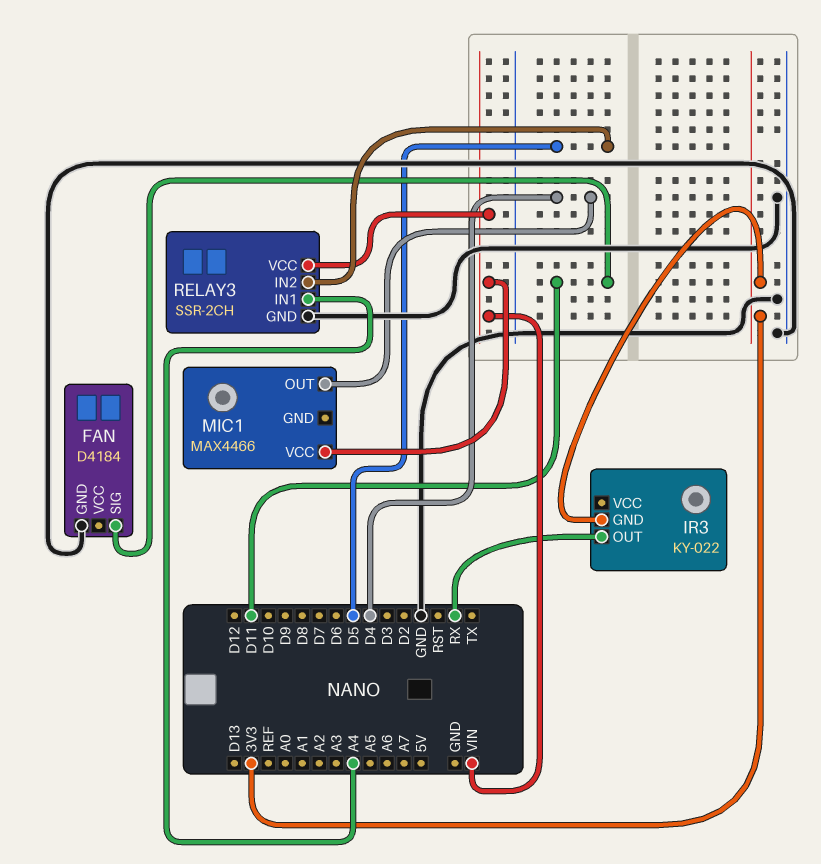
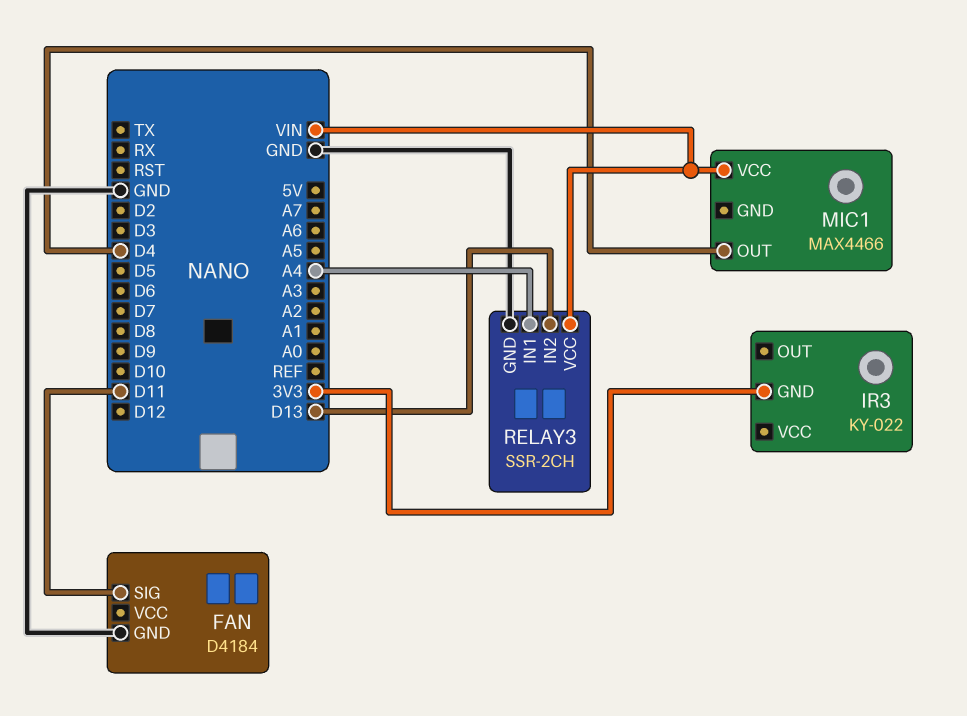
IR3 pin OUT: RX -> none
RELAY3 pin IN2: D5 -> D13

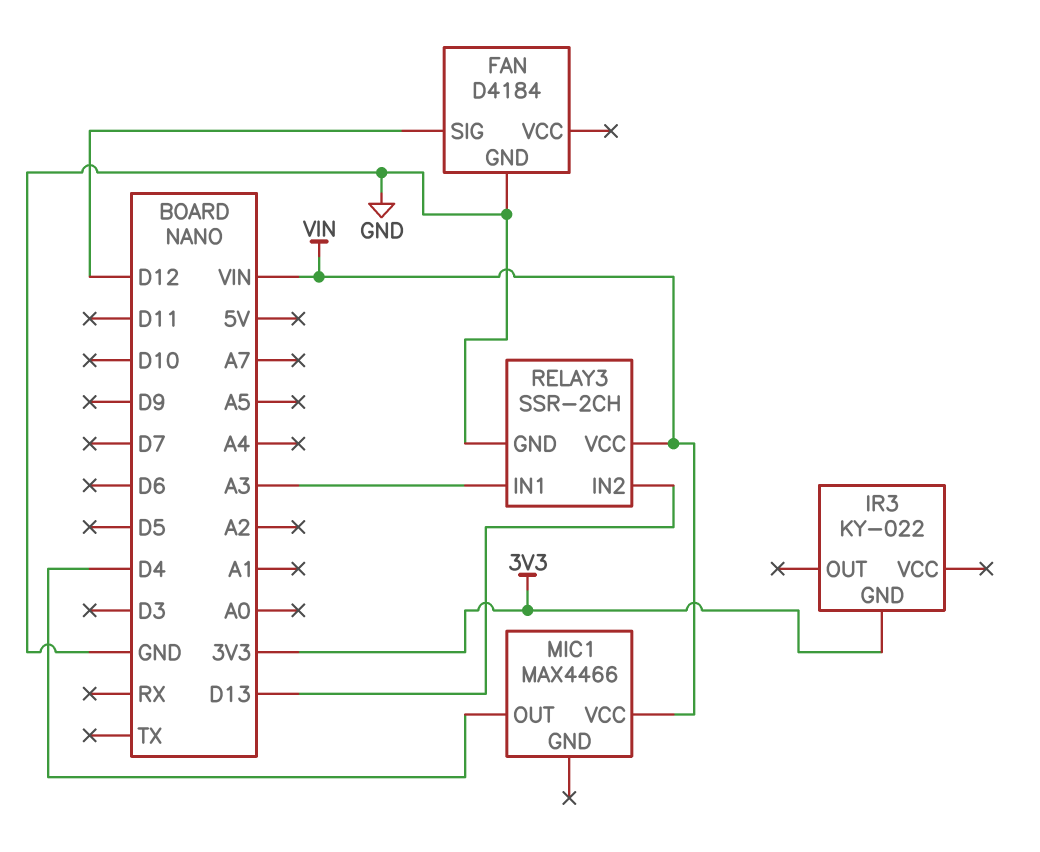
FAN pin SIG: D11 -> D12
RELAY3 pin IN1: A4 -> A3

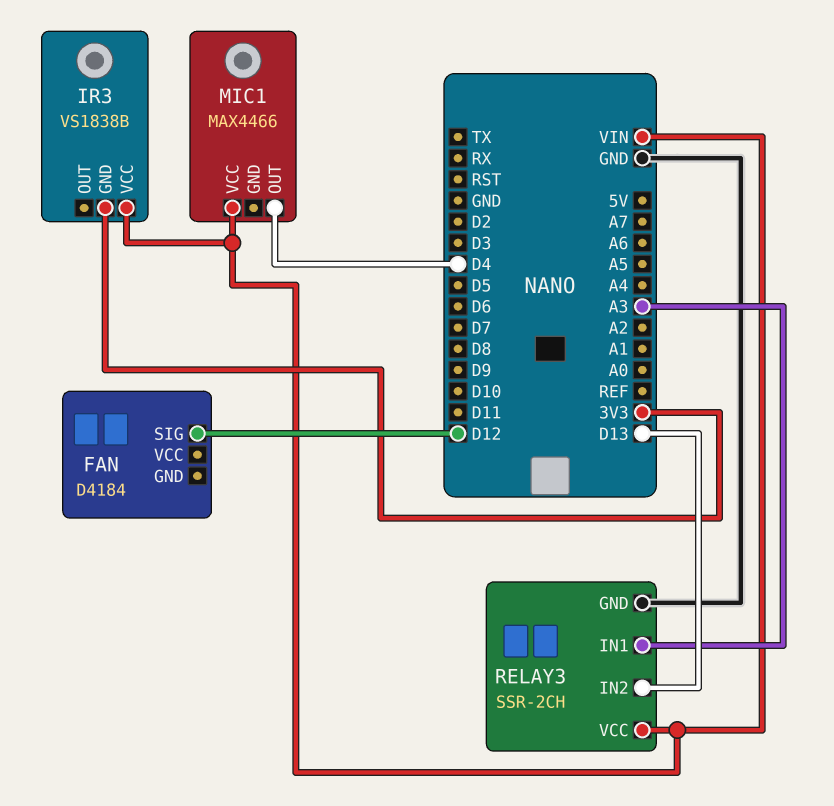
FAN pin GND: GND -> none
IR3: KY-022 -> VS1838B
IR3 pin VCC: none -> VIN

